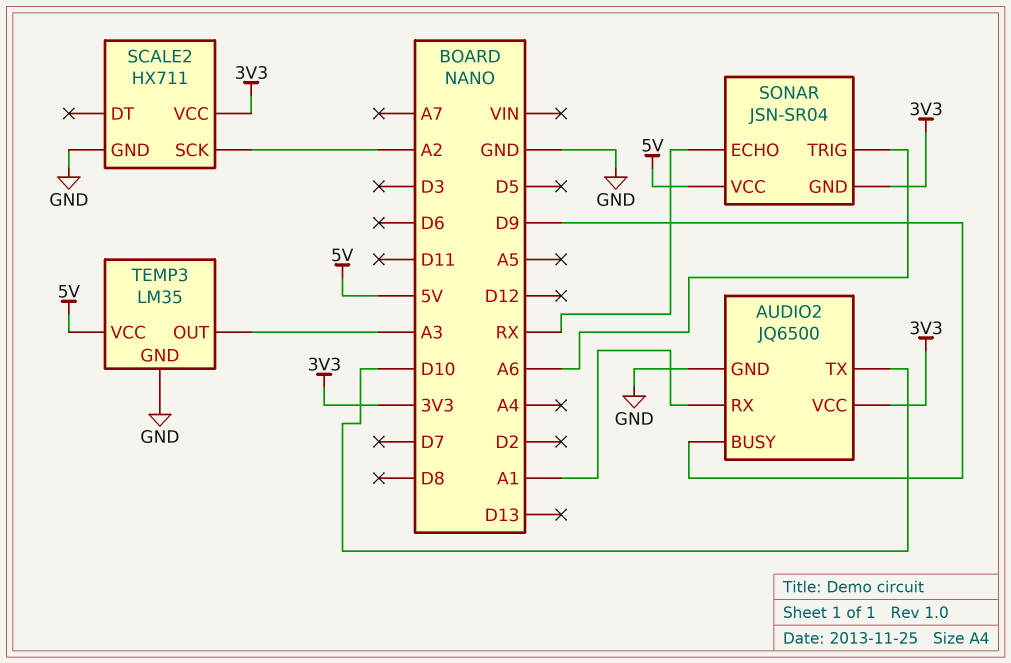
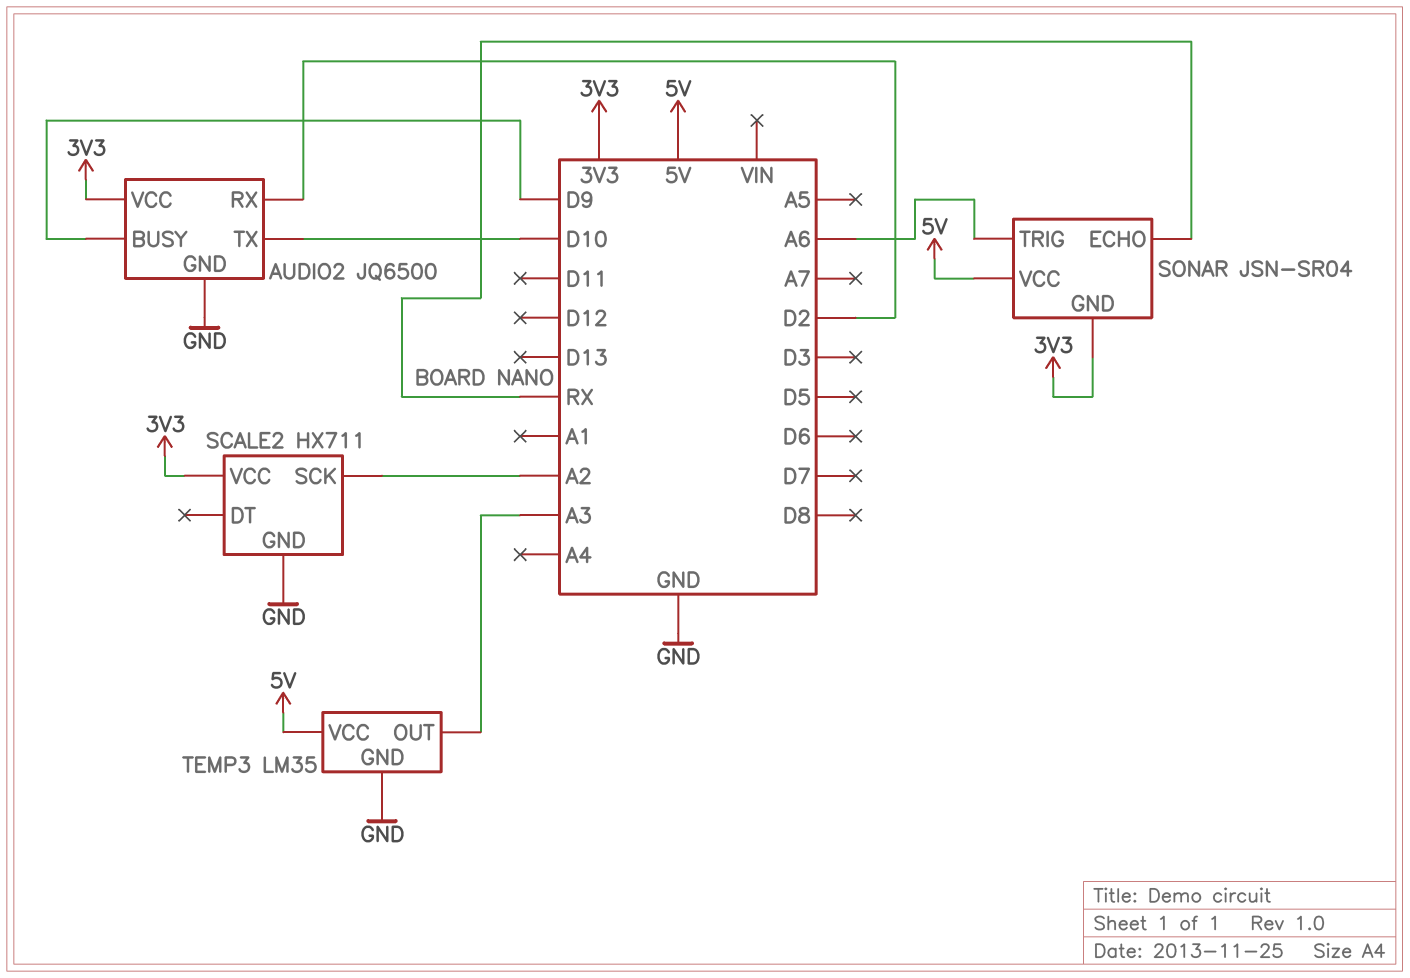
AUDIO2 pin RX: A1 -> D2

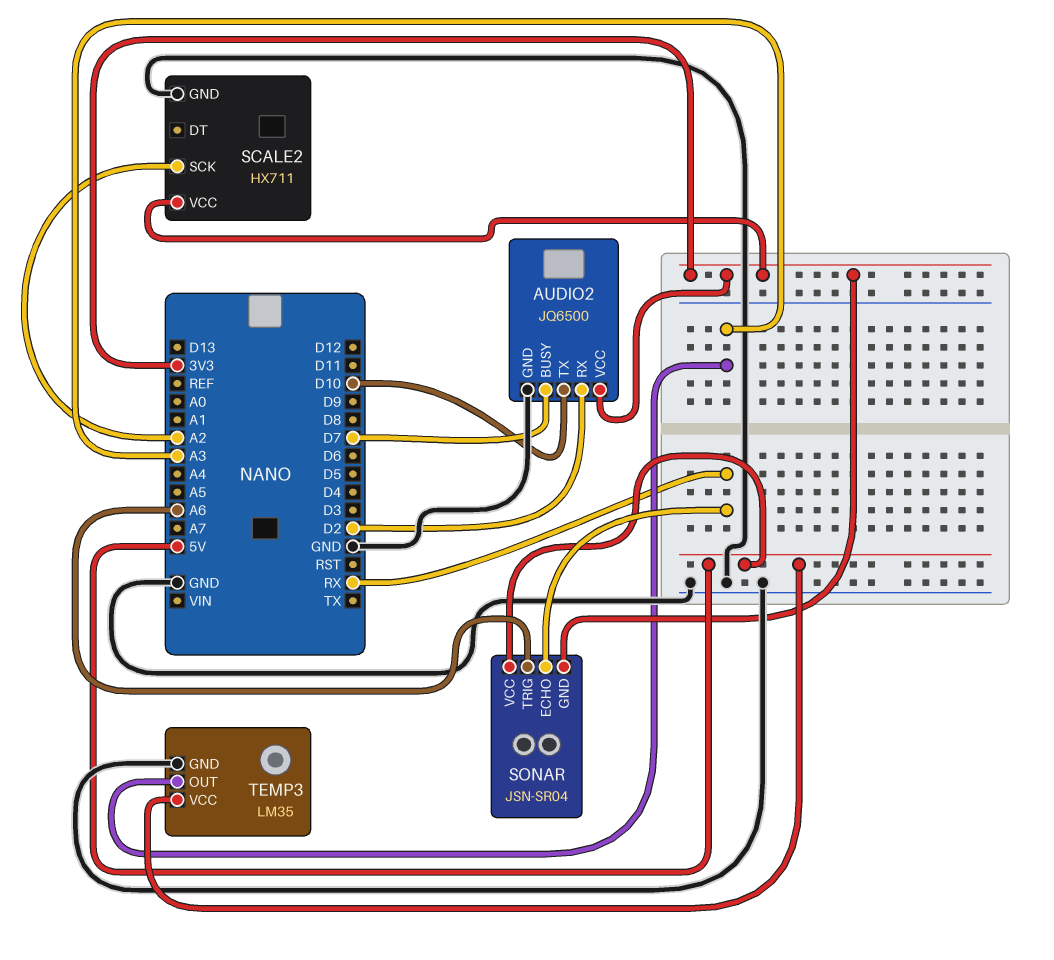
AUDIO2 pin BUSY: D9 -> D7

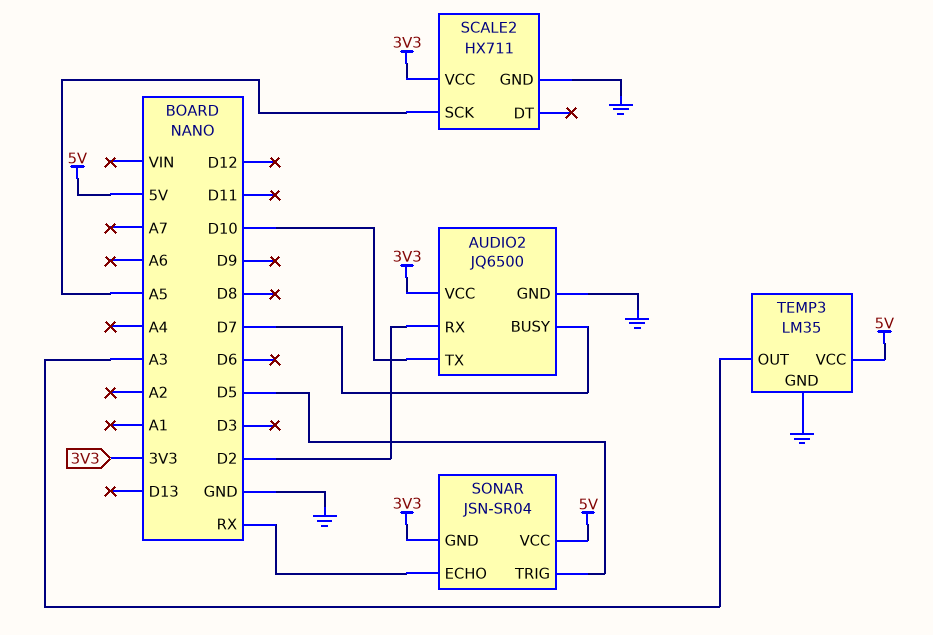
SCALE2 pin SCK: A2 -> A5
SONAR pin TRIG: A6 -> D5

